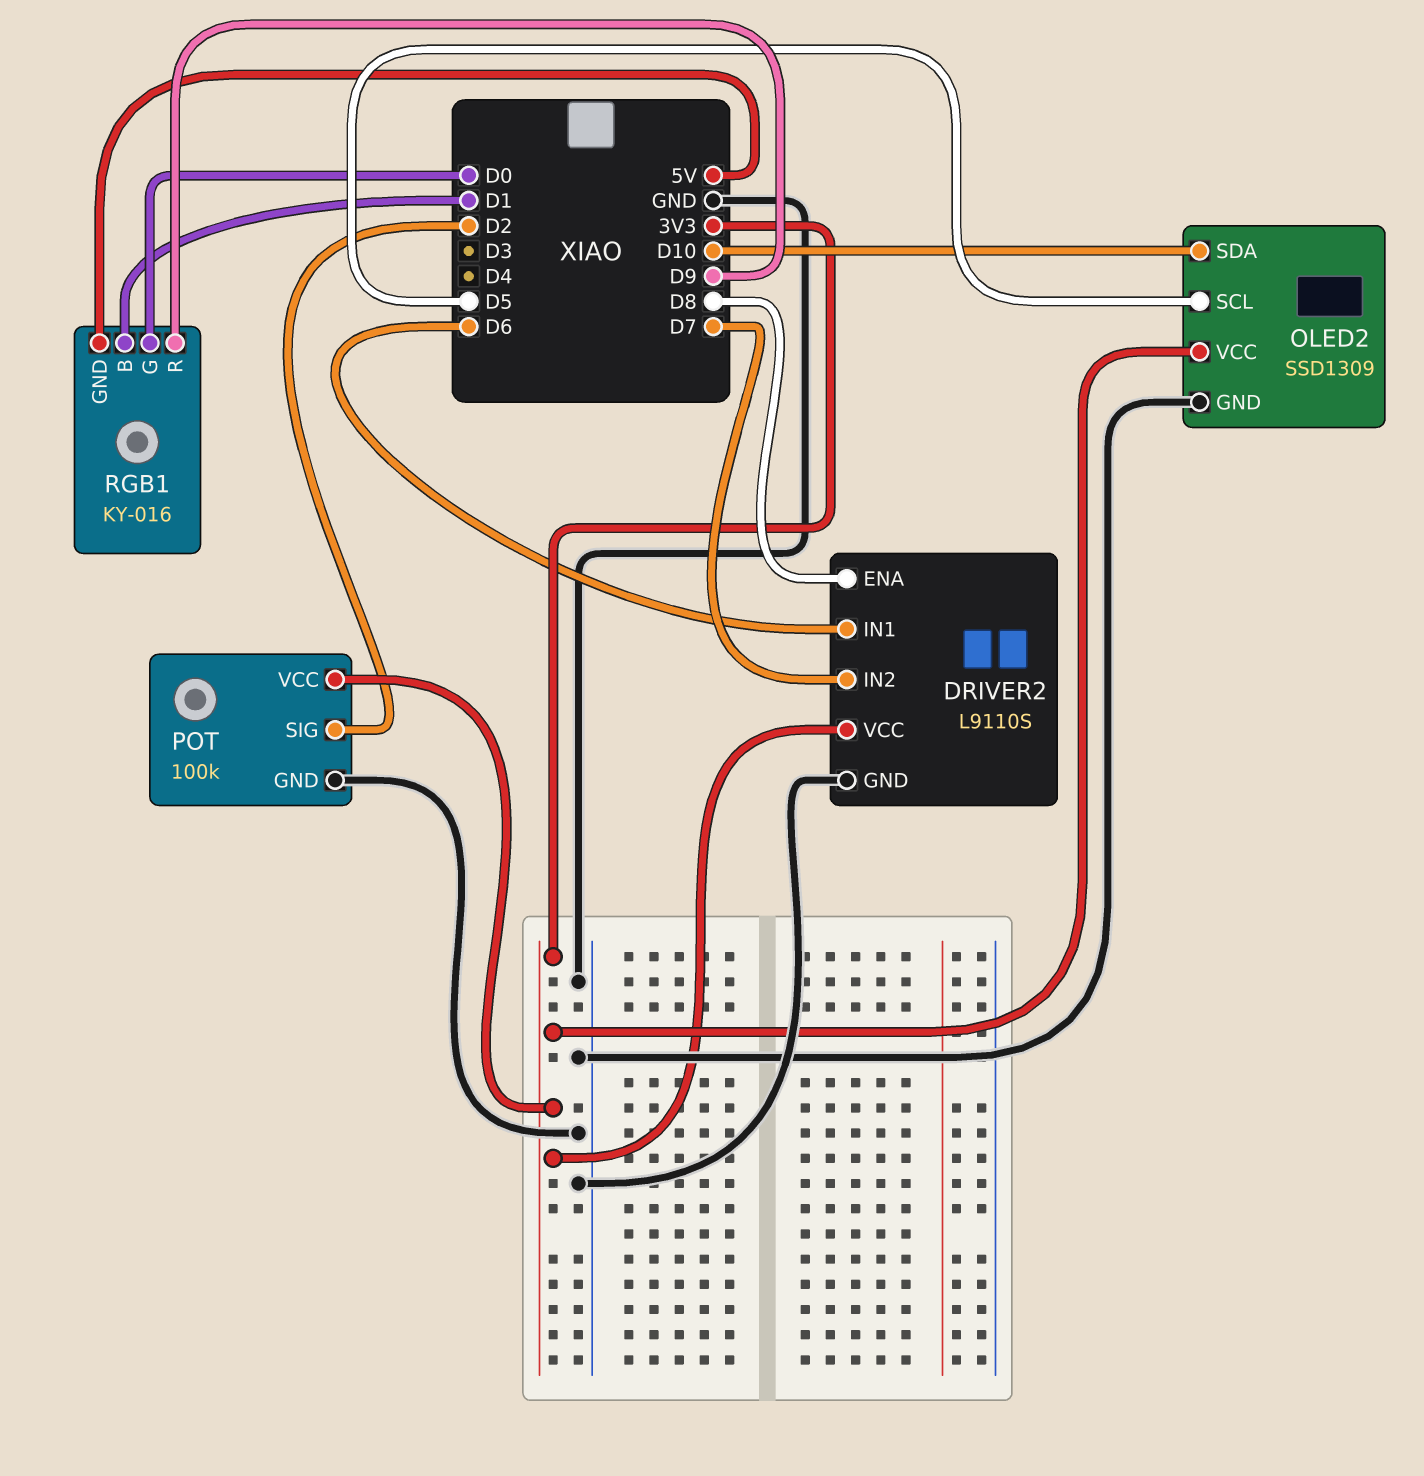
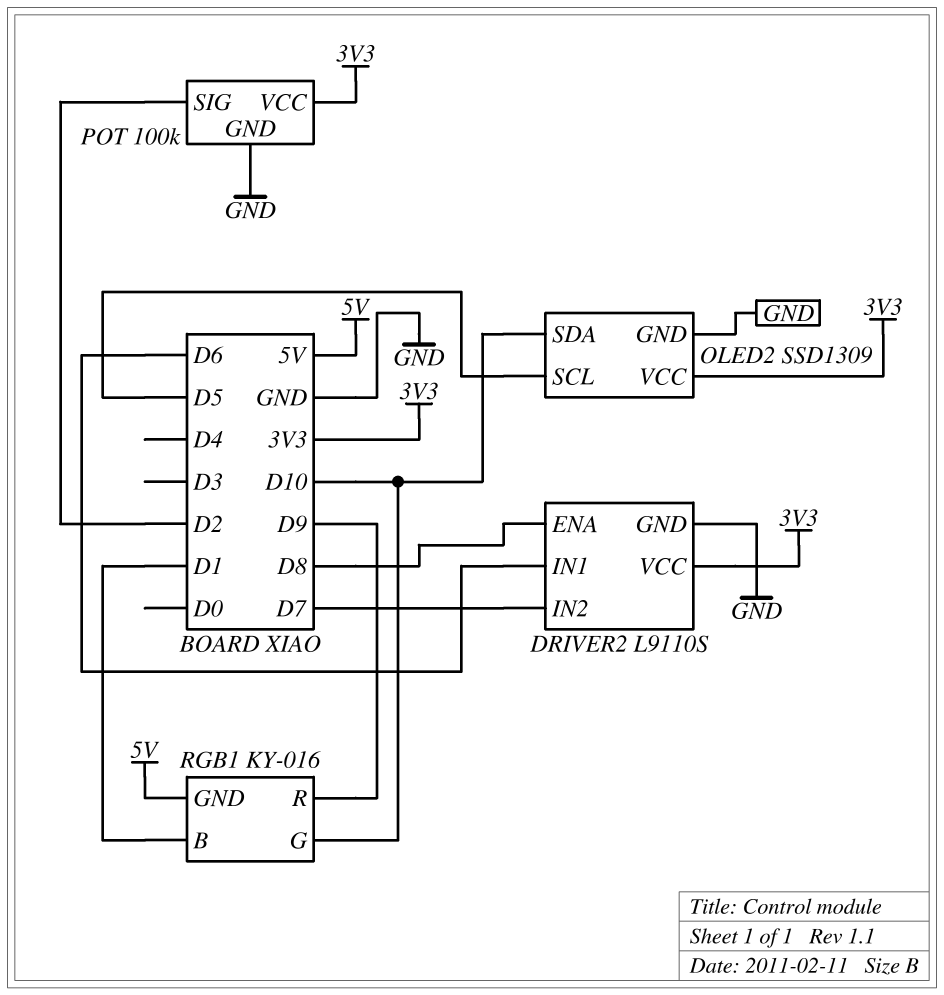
RGB1 pin G: D0 -> D10

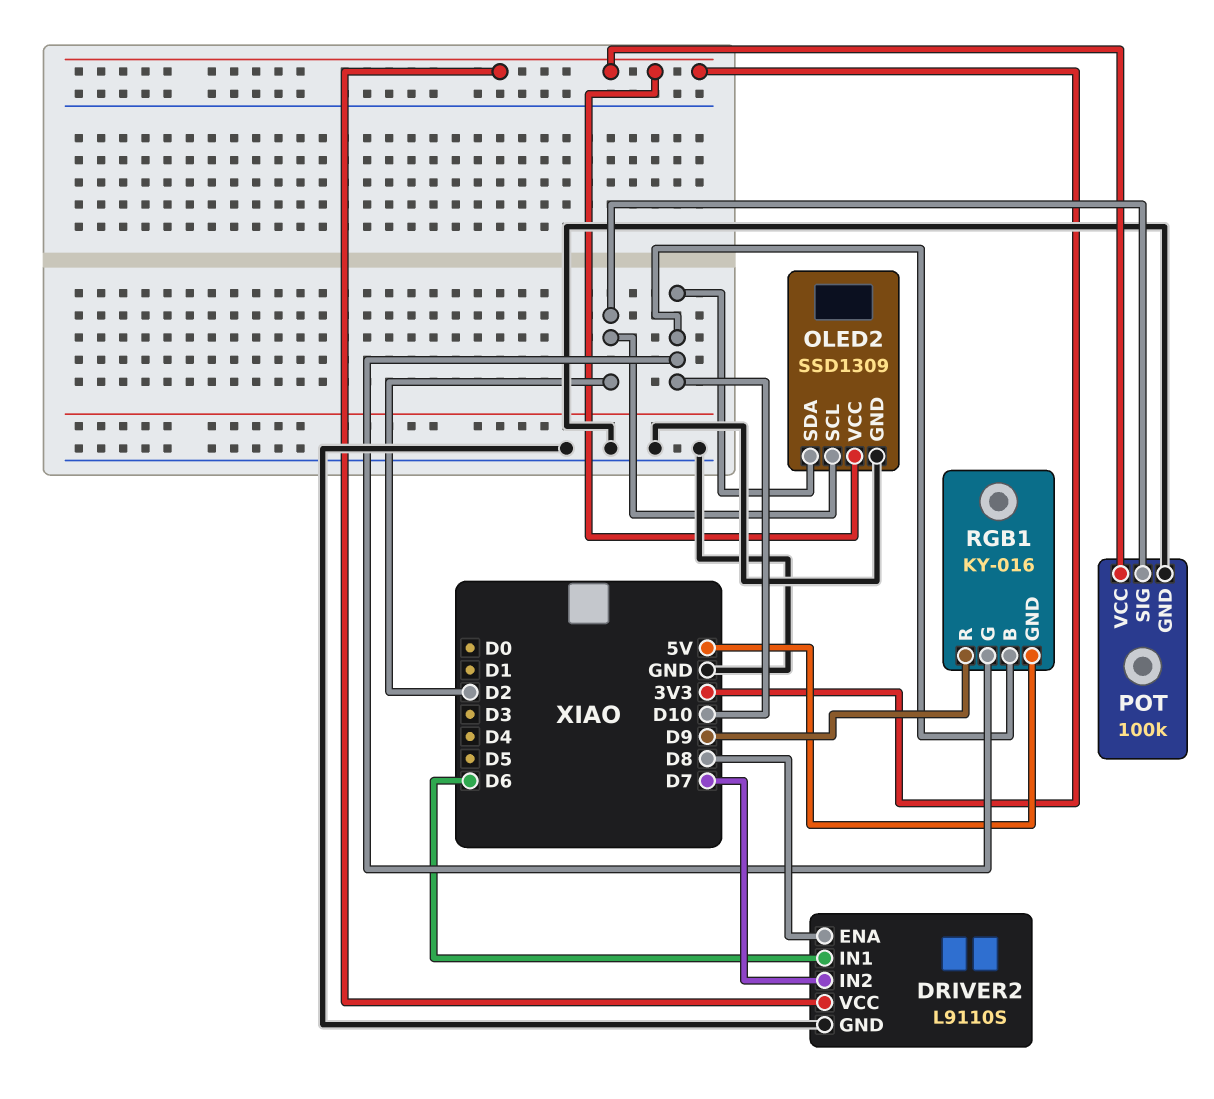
OLED2 pin SCL: D5 -> D2
RGB1 pin B: D1 -> D10

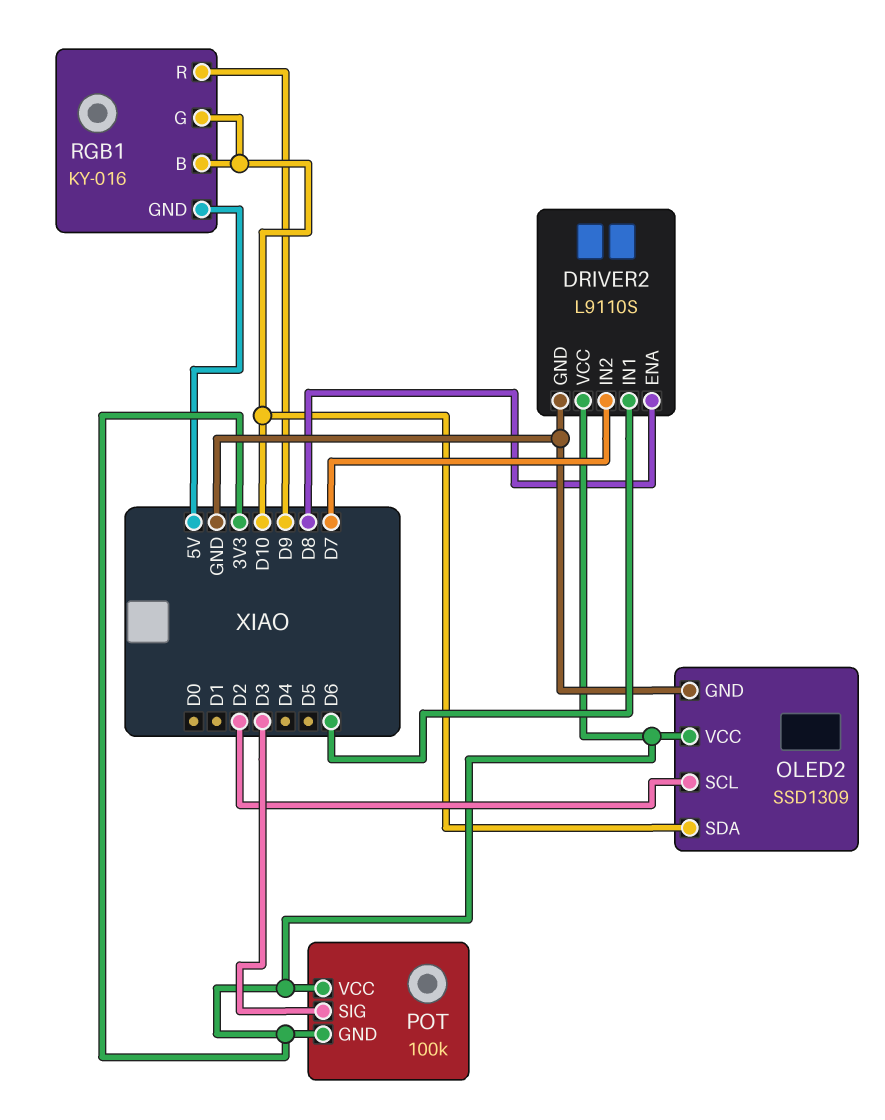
POT pin GND: GND -> 3V3
POT pin SIG: D2 -> D3

